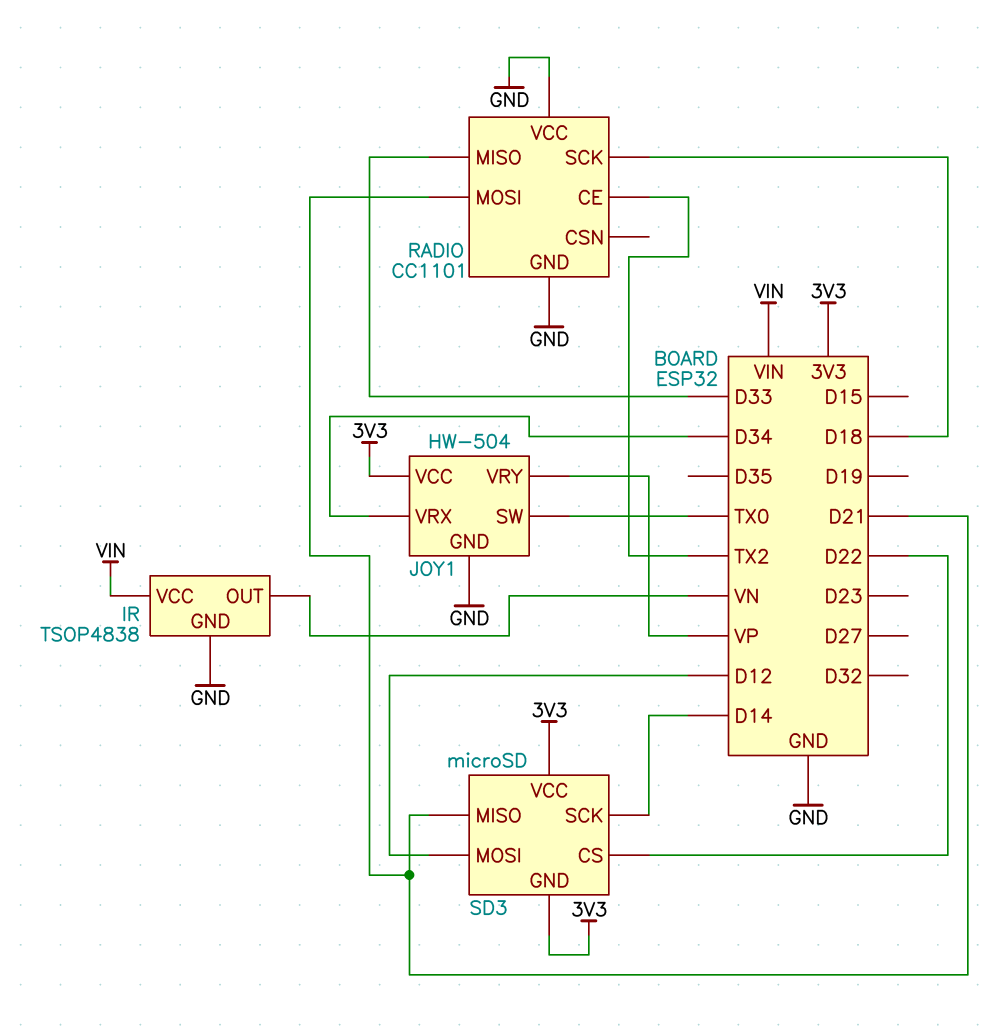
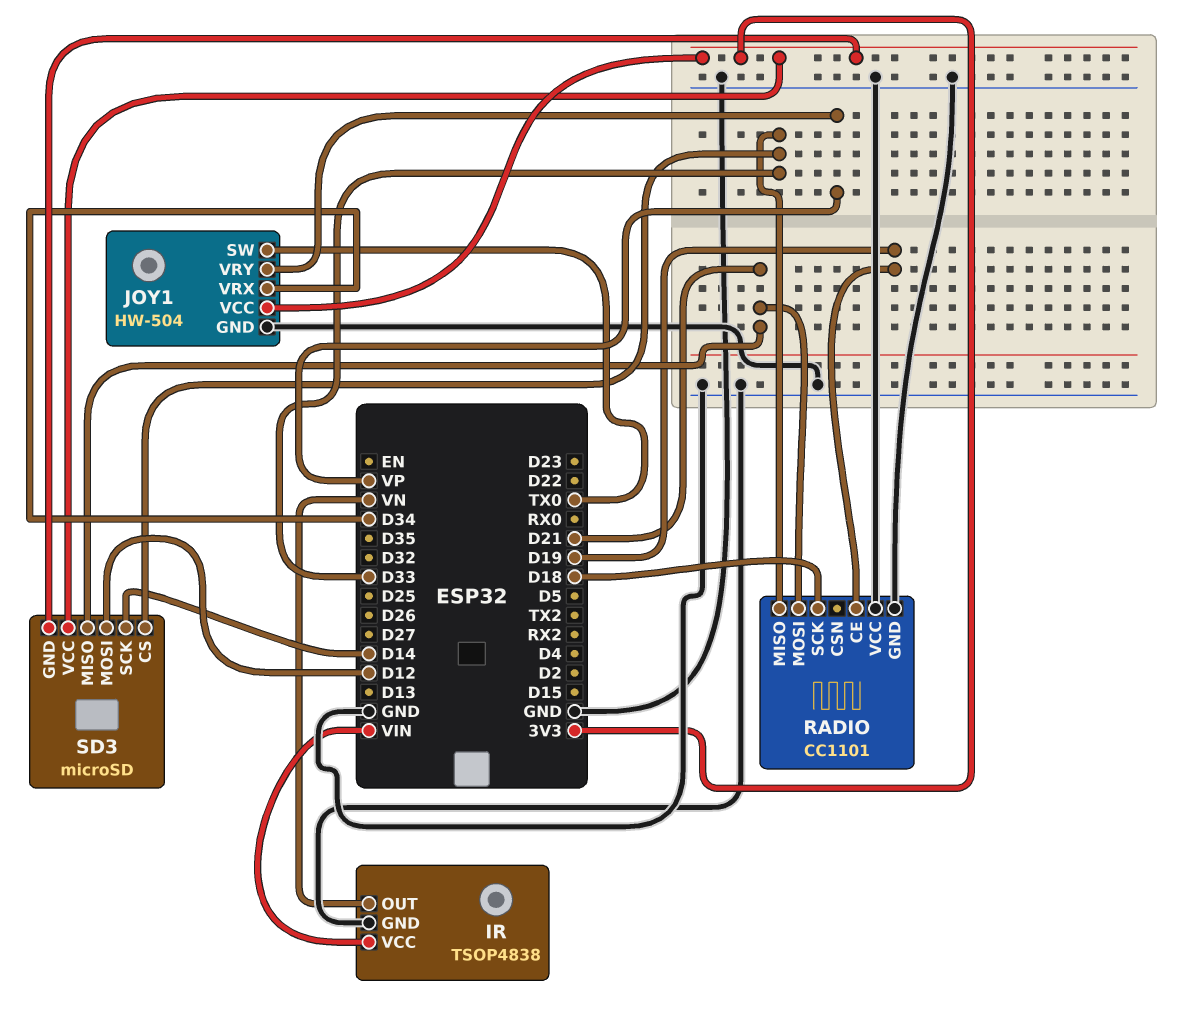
RADIO pin CE: TX2 -> D19
SD3 pin CS: D22 -> D33

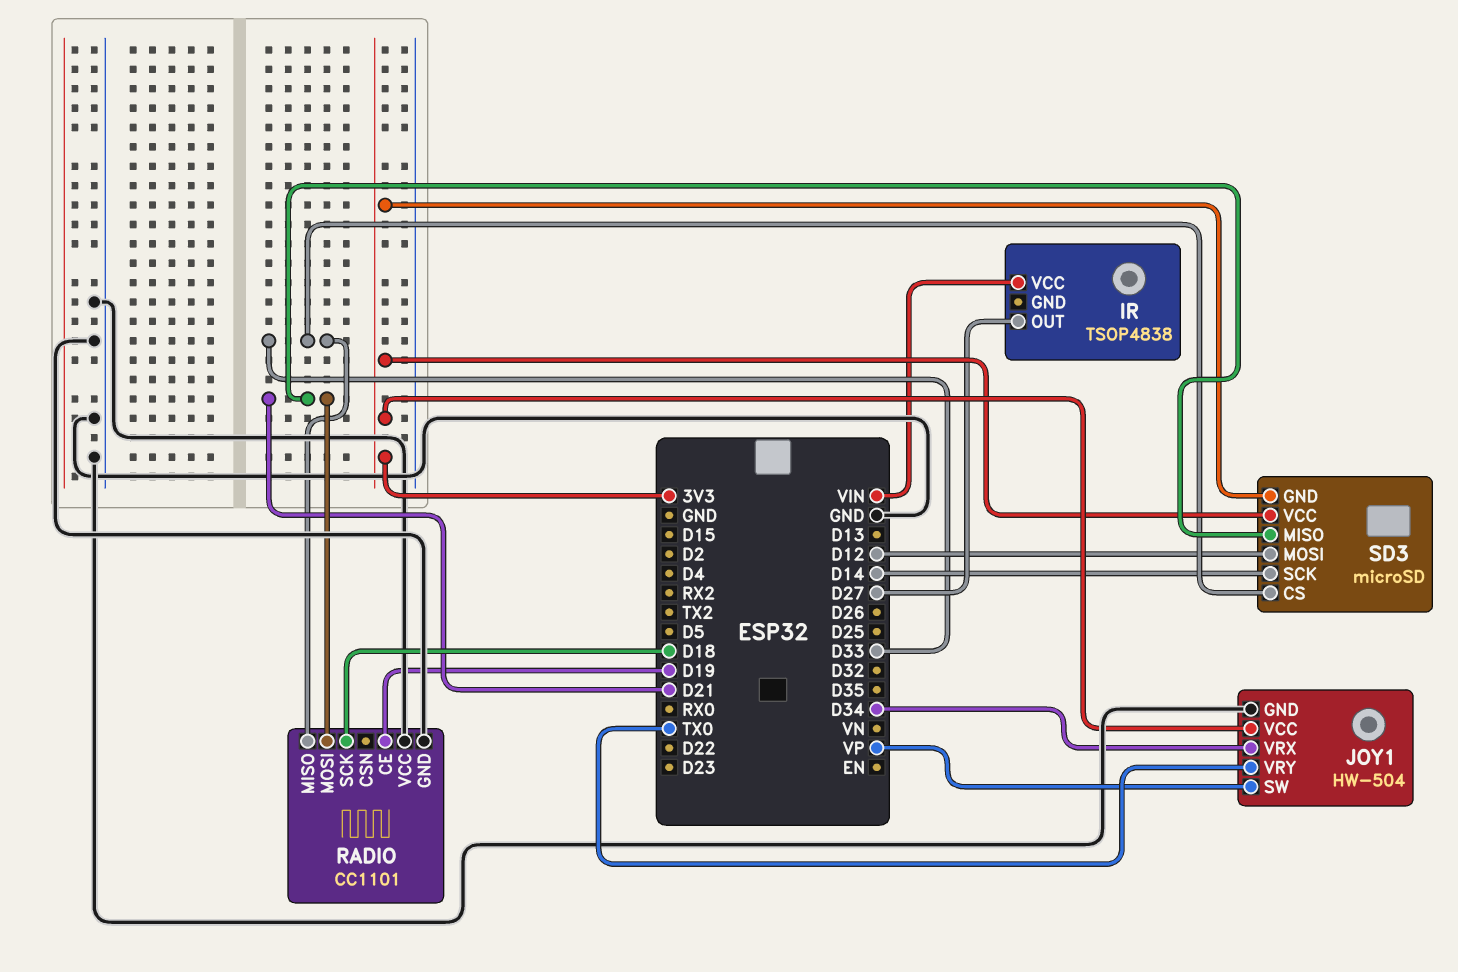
IR pin GND: GND -> none
IR pin OUT: VN -> D27
JOY1 pin SW: TX0 -> VP
JOY1 pin VRY: VP -> TX0

